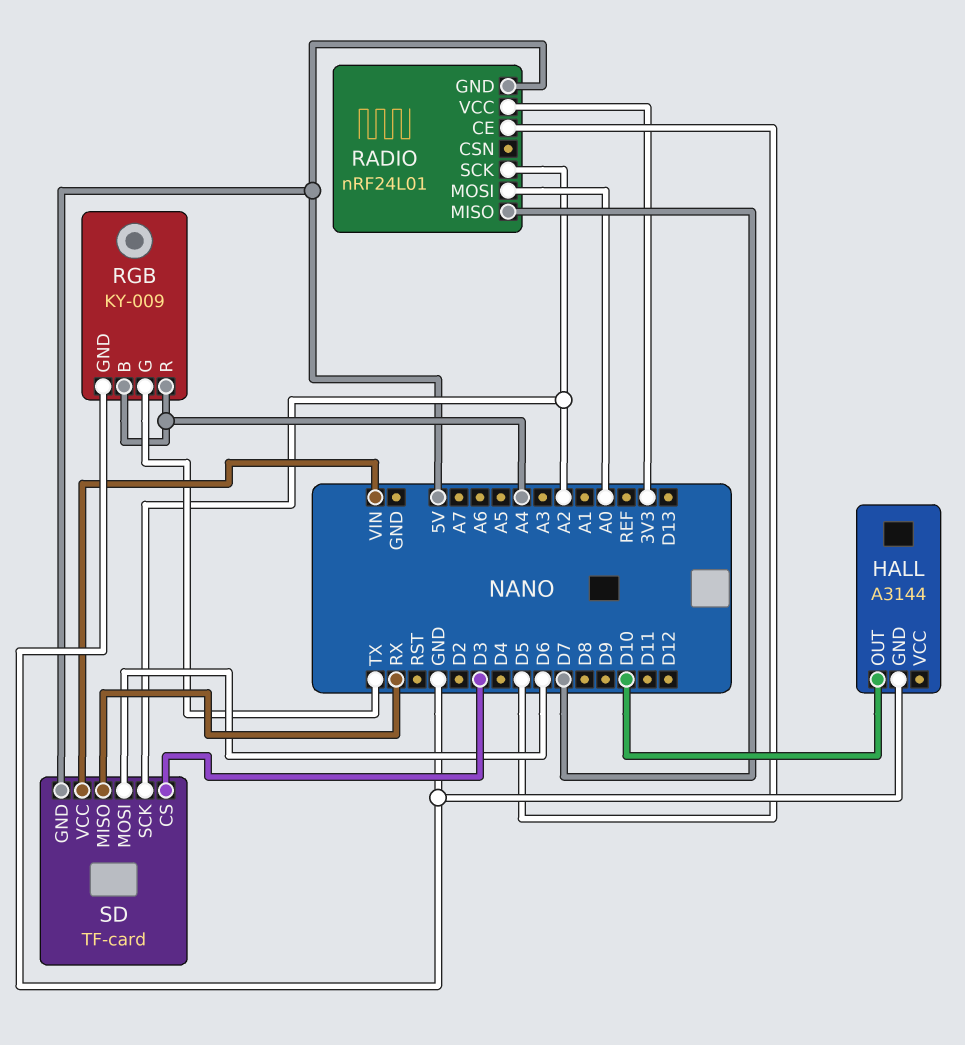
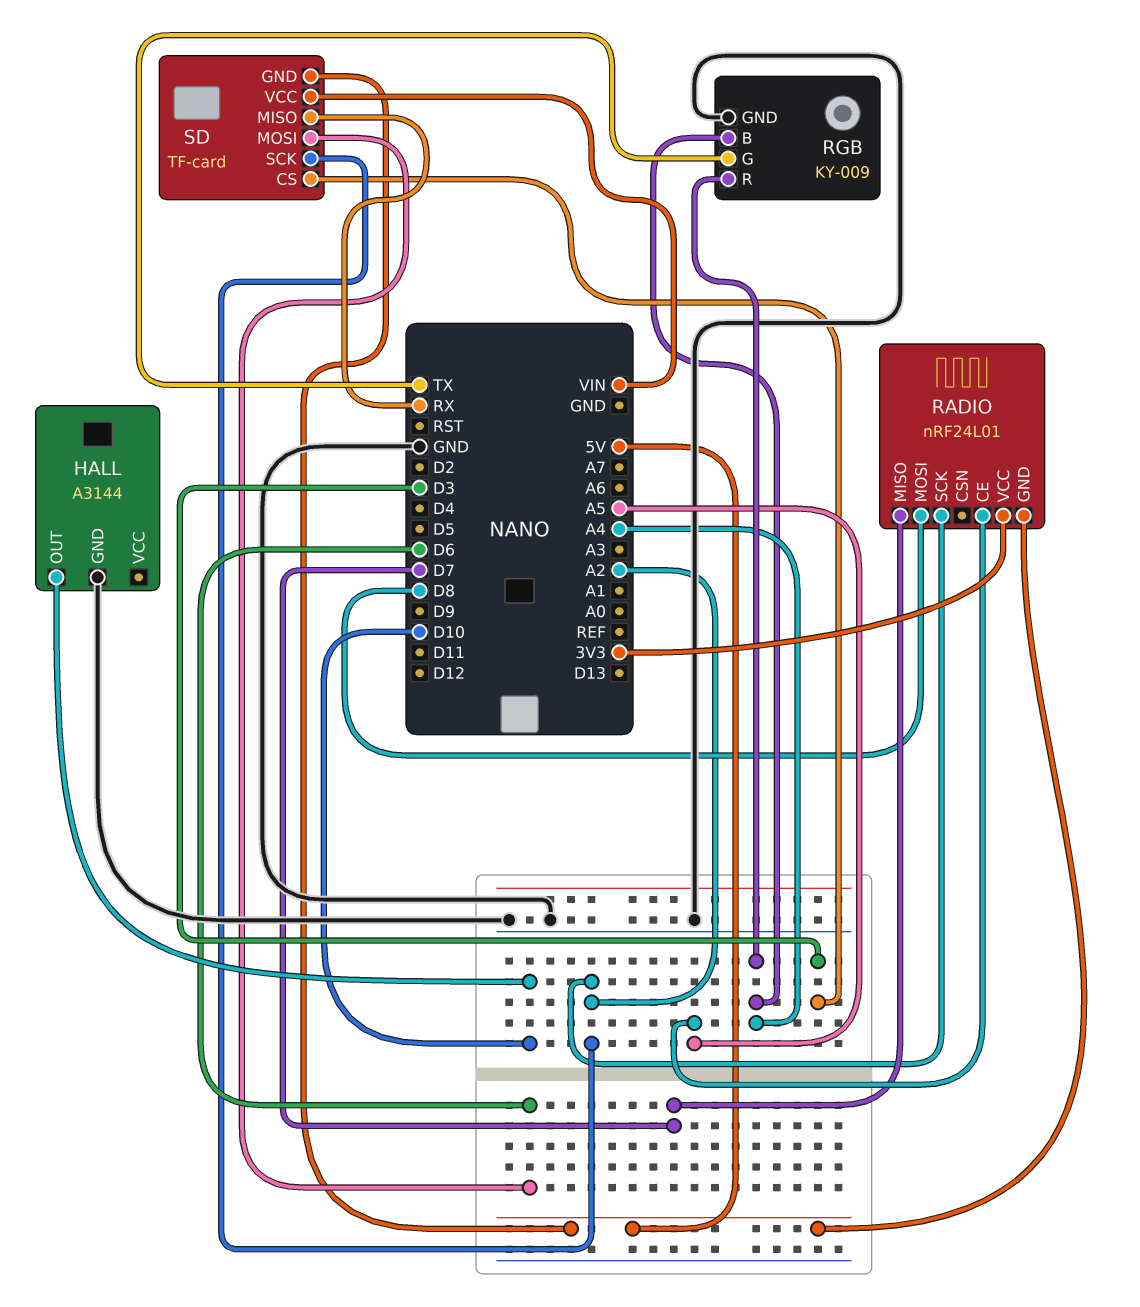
RADIO pin CE: D5 -> A5
RADIO pin MOSI: A0 -> D8

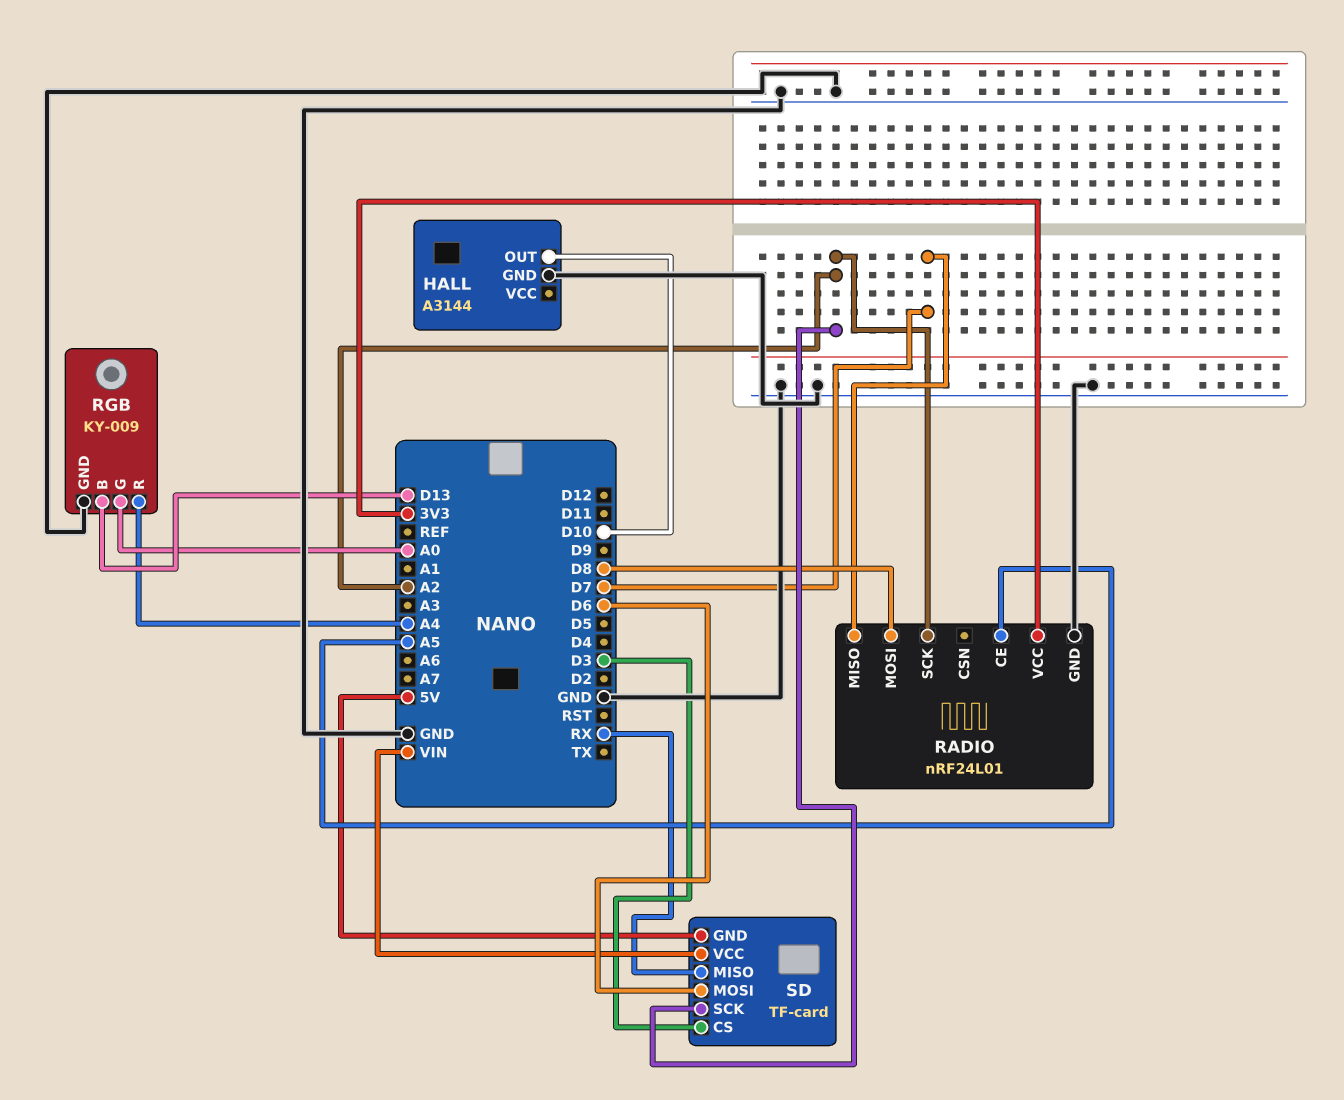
RADIO pin GND: 5V -> GND
RGB pin B: A4 -> D13
RGB pin G: TX -> A0

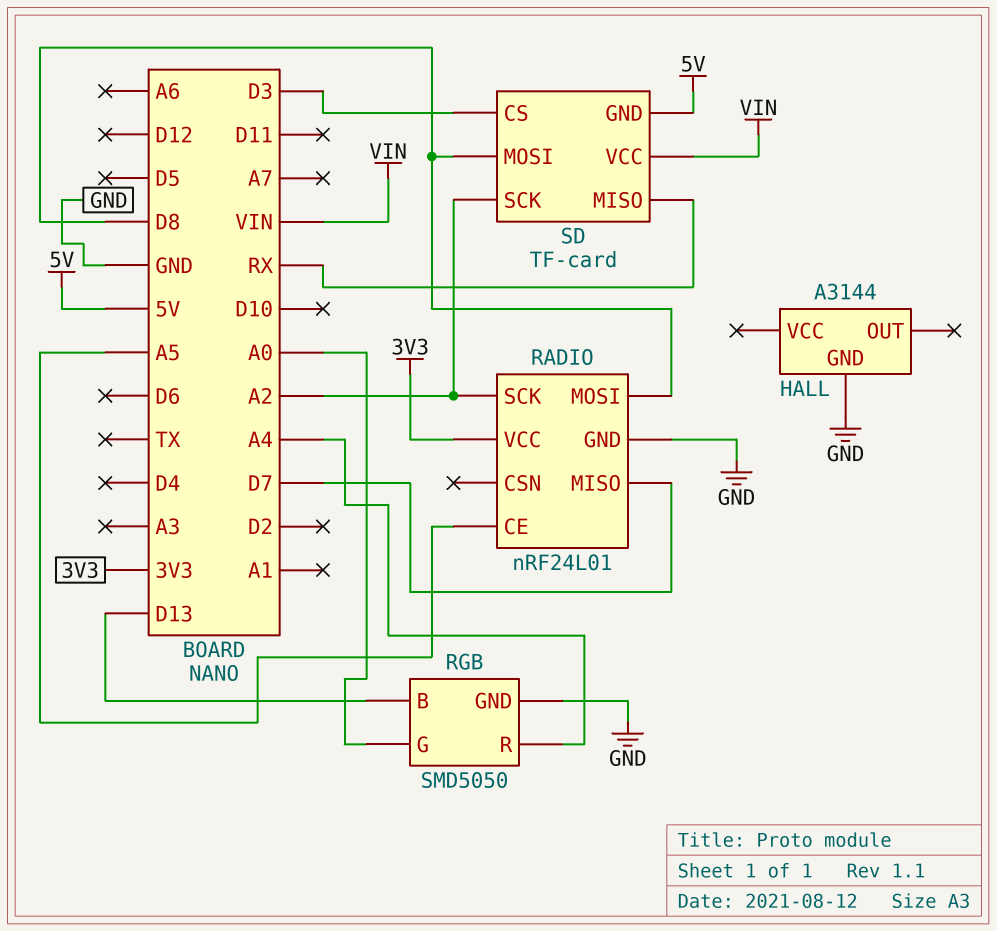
HALL pin OUT: D10 -> none
RGB: KY-009 -> SMD5050
SD pin MOSI: D6 -> D8

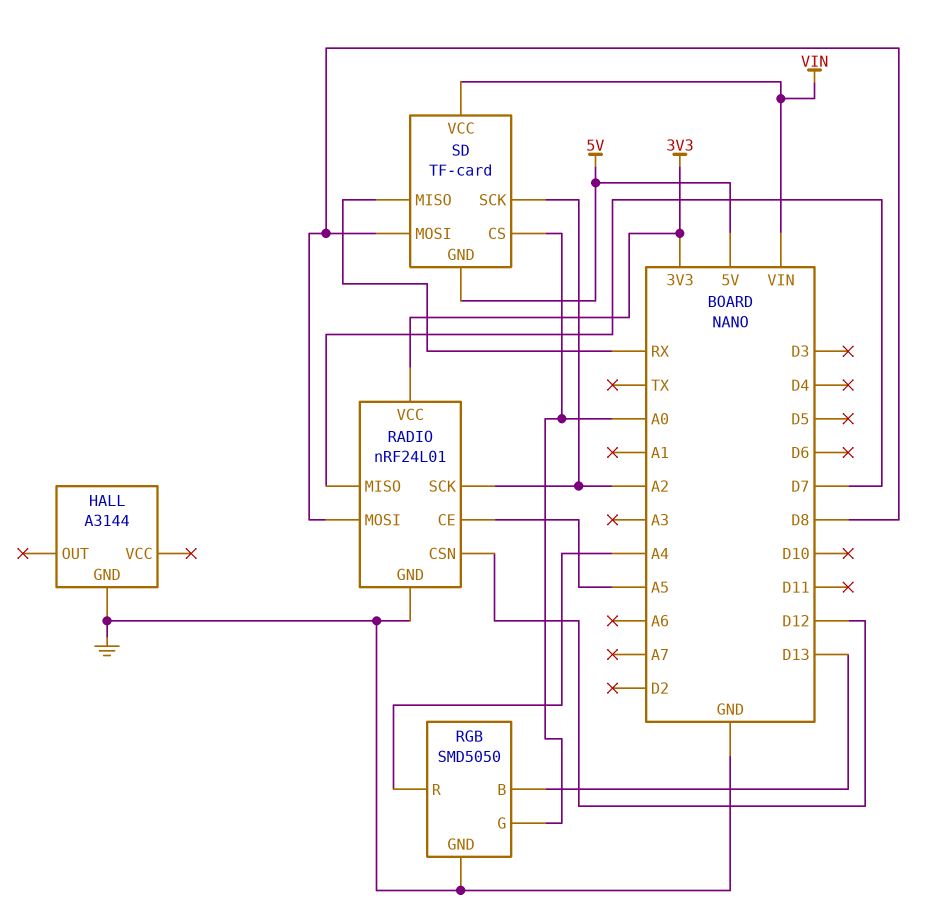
RADIO pin CSN: none -> D12
SD pin CS: D3 -> A0

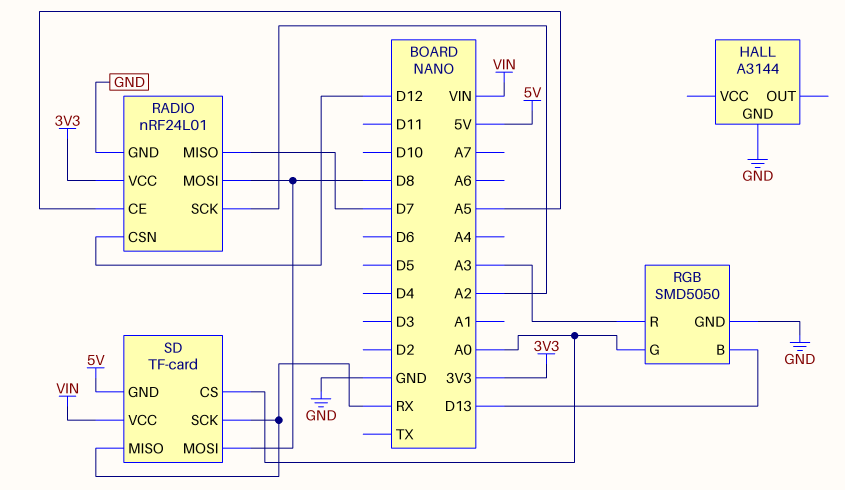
RGB pin R: A4 -> A3
SD pin SCK: A2 -> RX

